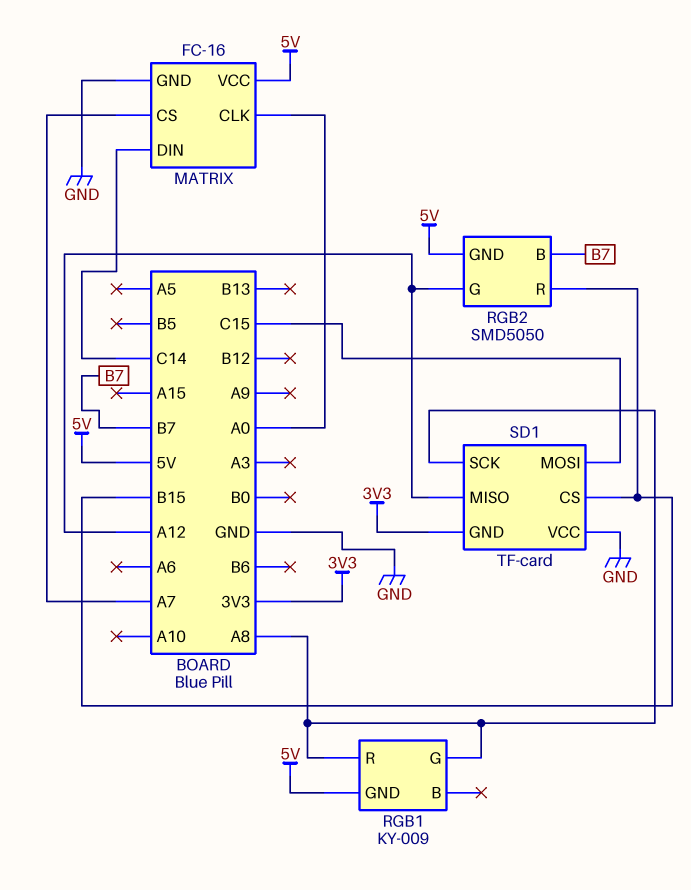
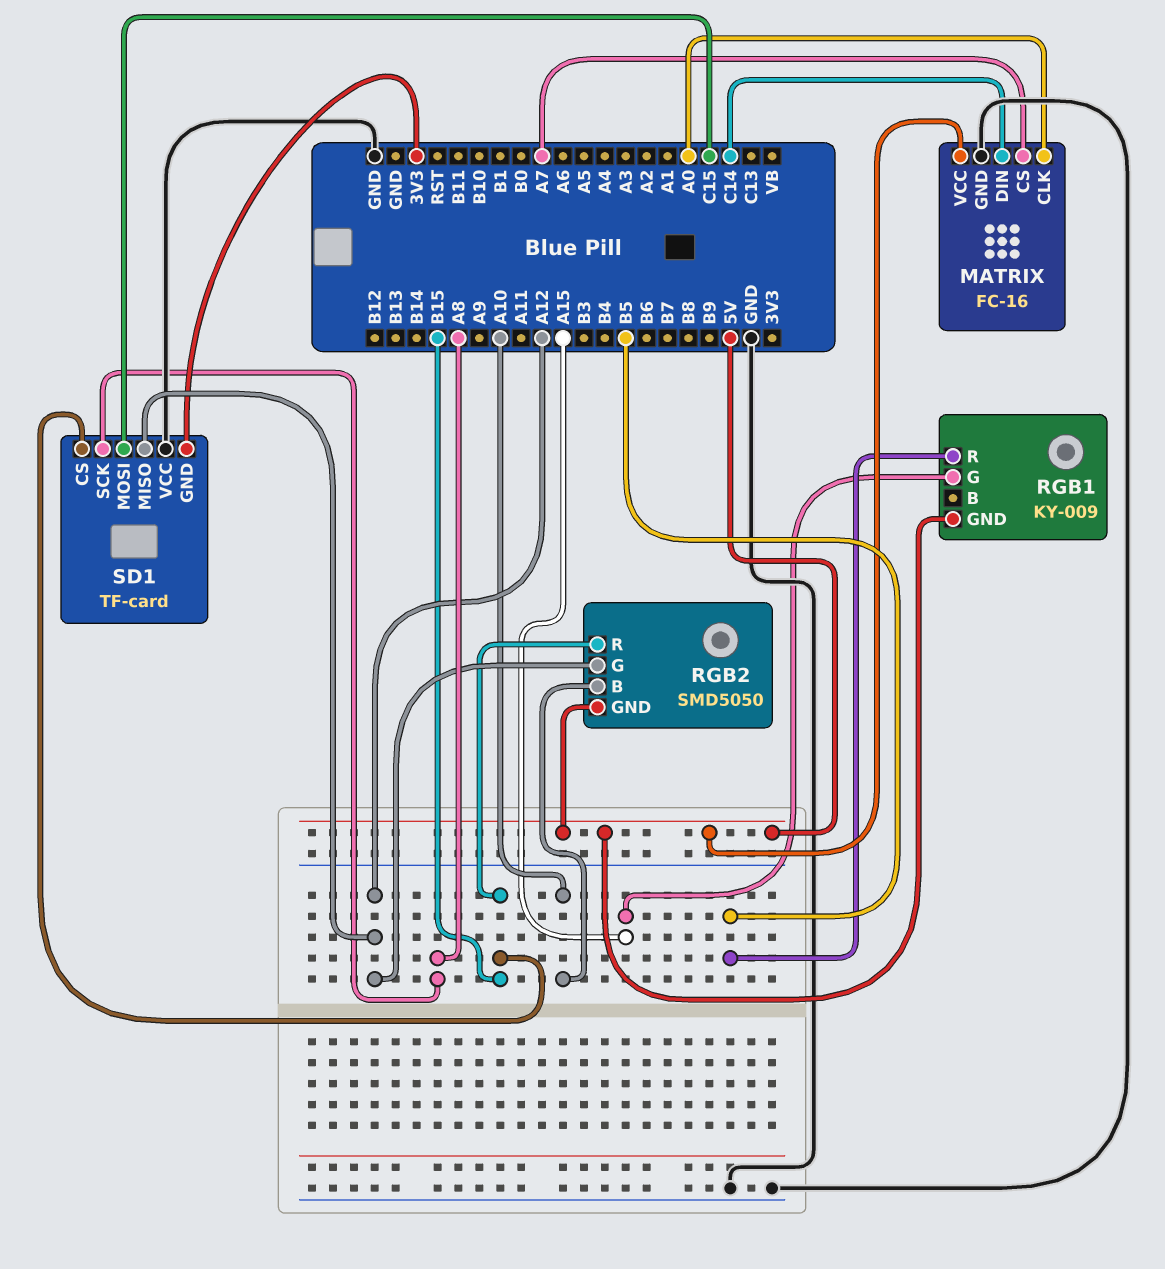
RGB1 pin G: A8 -> A15
RGB1 pin R: A8 -> B5
RGB2 pin B: B7 -> A10

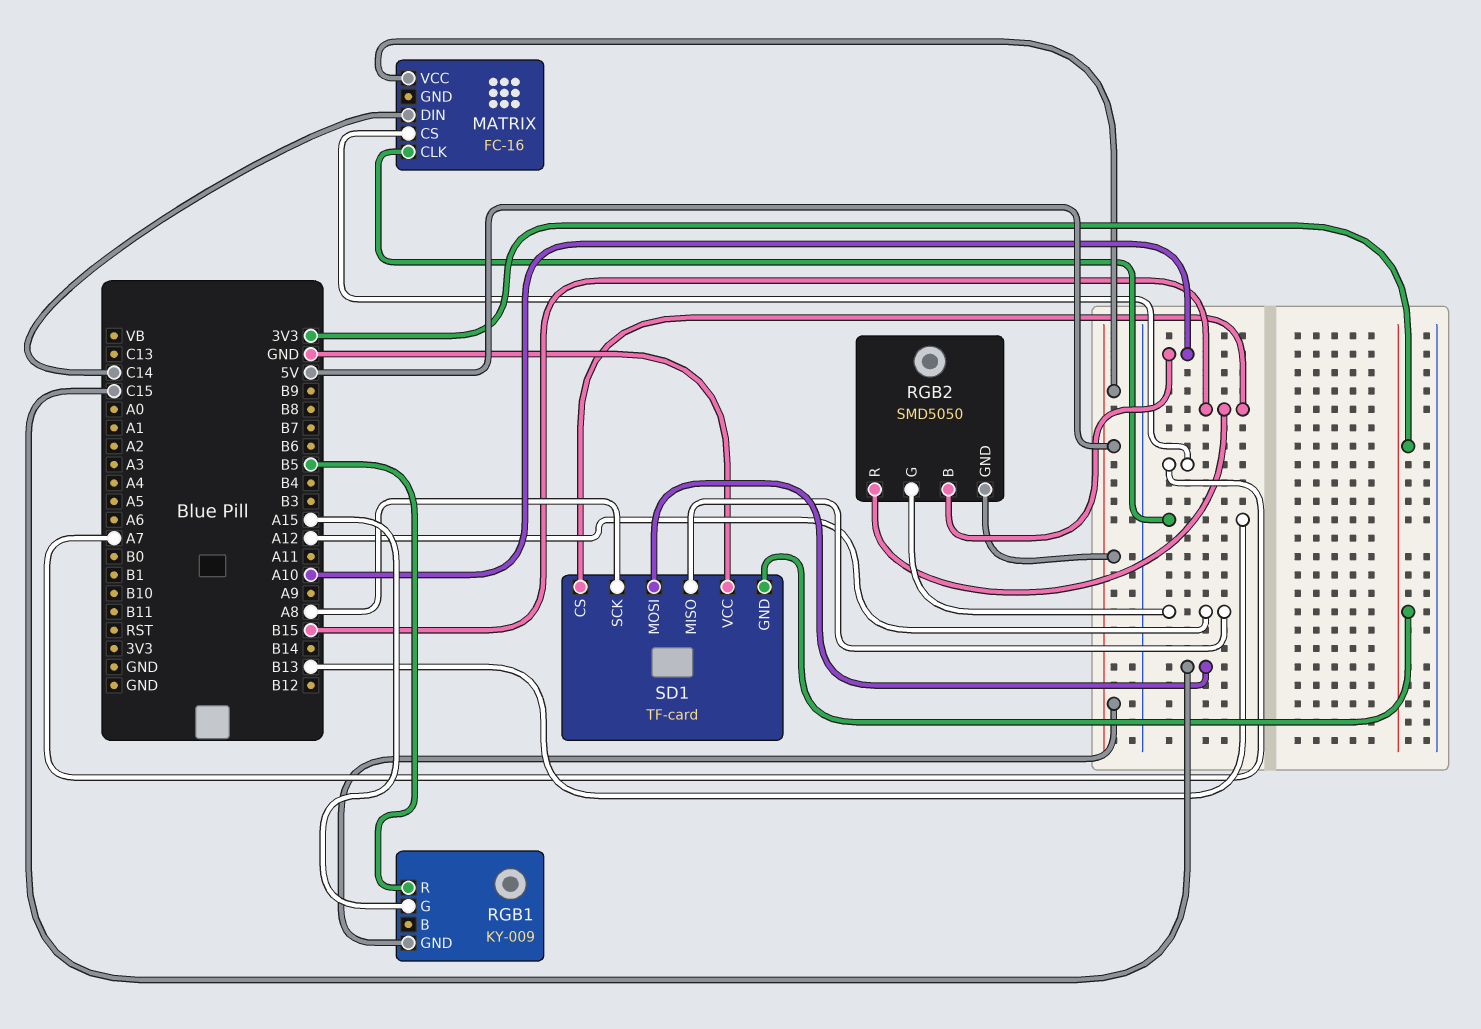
MATRIX pin CLK: A0 -> B13
MATRIX pin GND: GND -> none

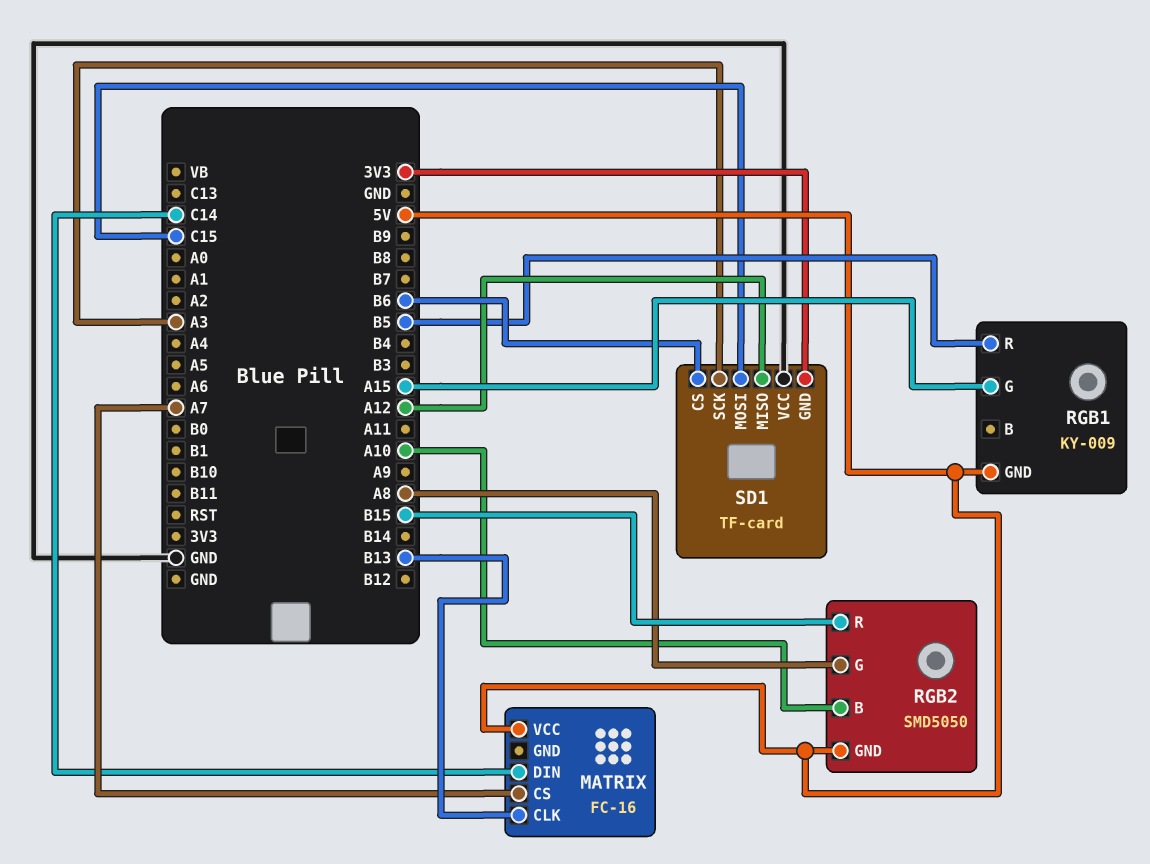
RGB2 pin G: A12 -> A8
SD1 pin CS: B15 -> B6
SD1 pin SCK: A8 -> A3

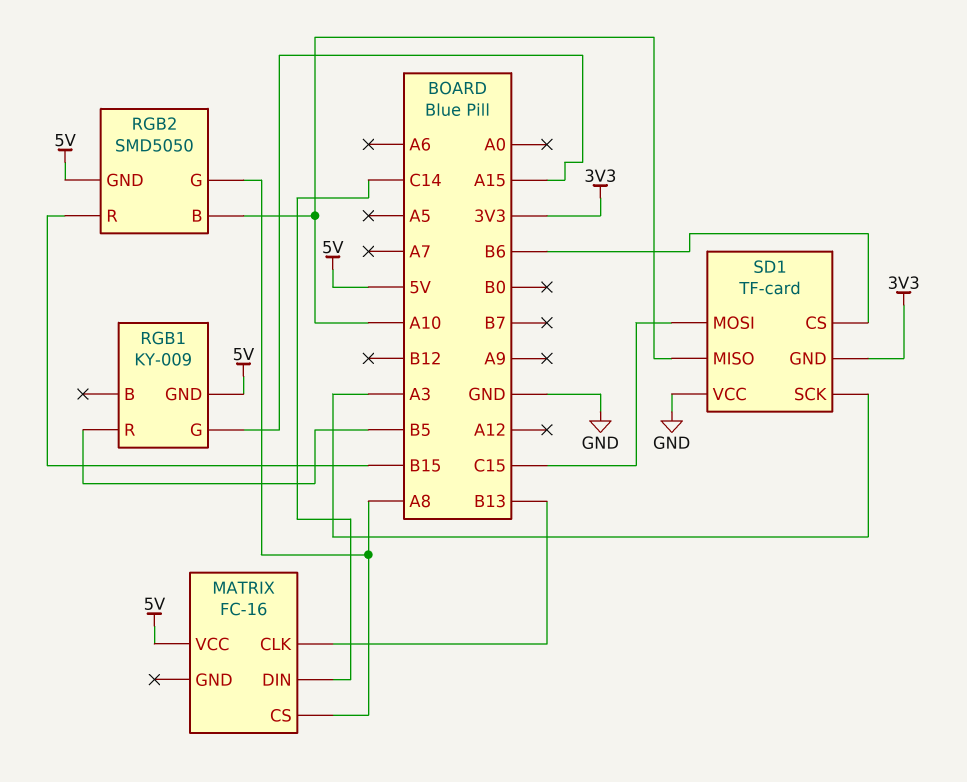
MATRIX pin CS: A7 -> A8
SD1 pin MISO: A12 -> A10

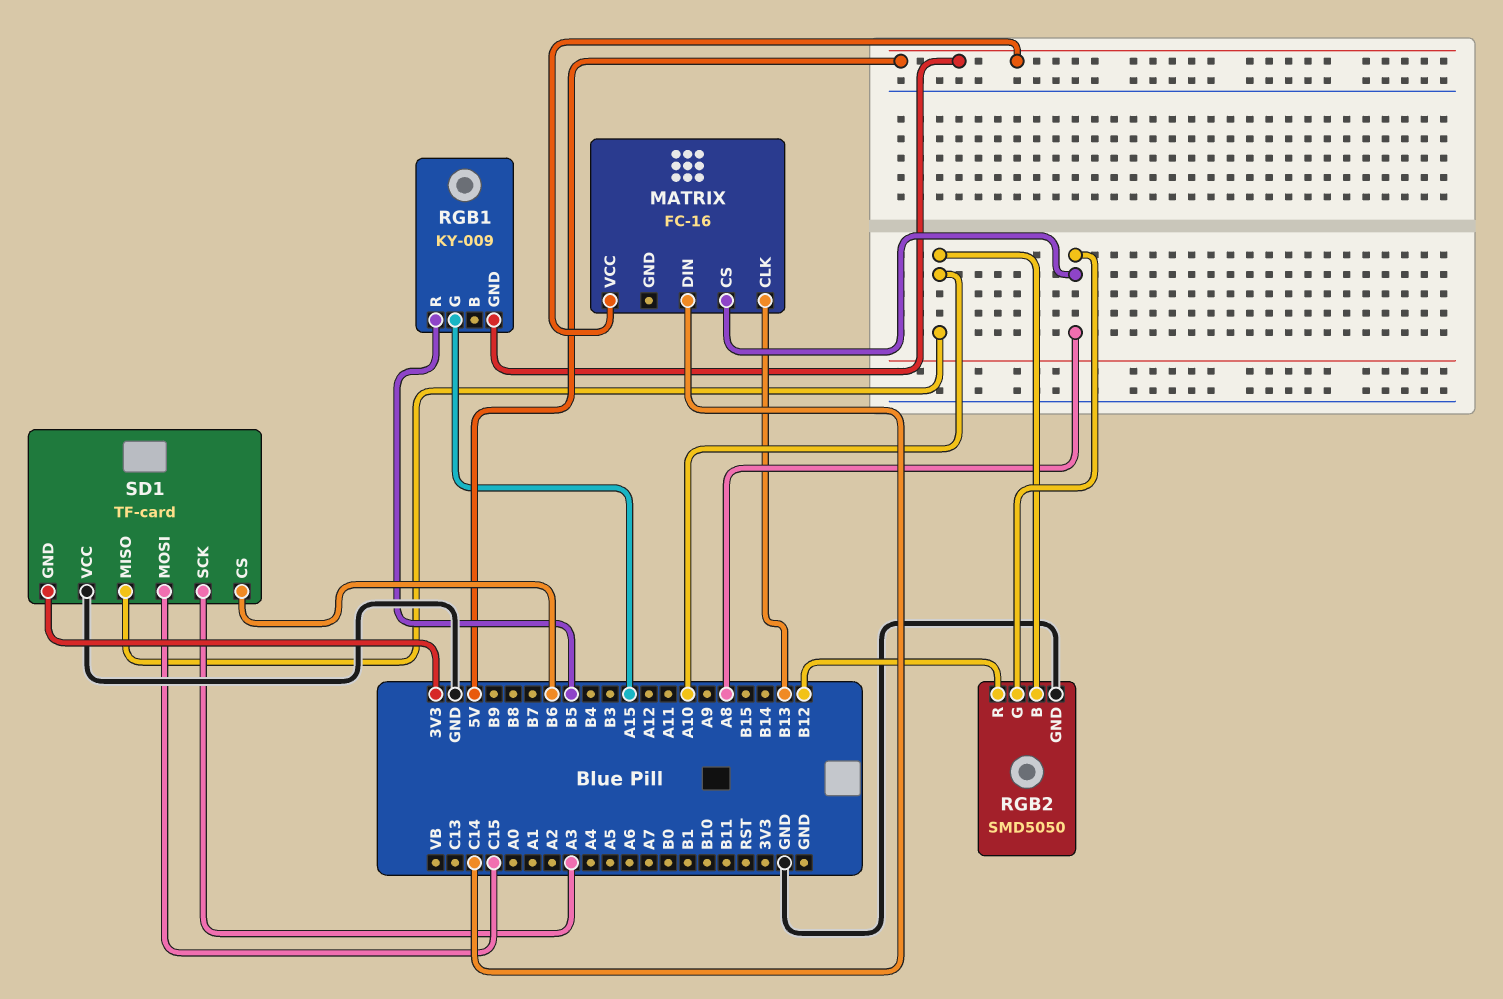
RGB2 pin GND: 5V -> GND
RGB2 pin R: B15 -> B12

